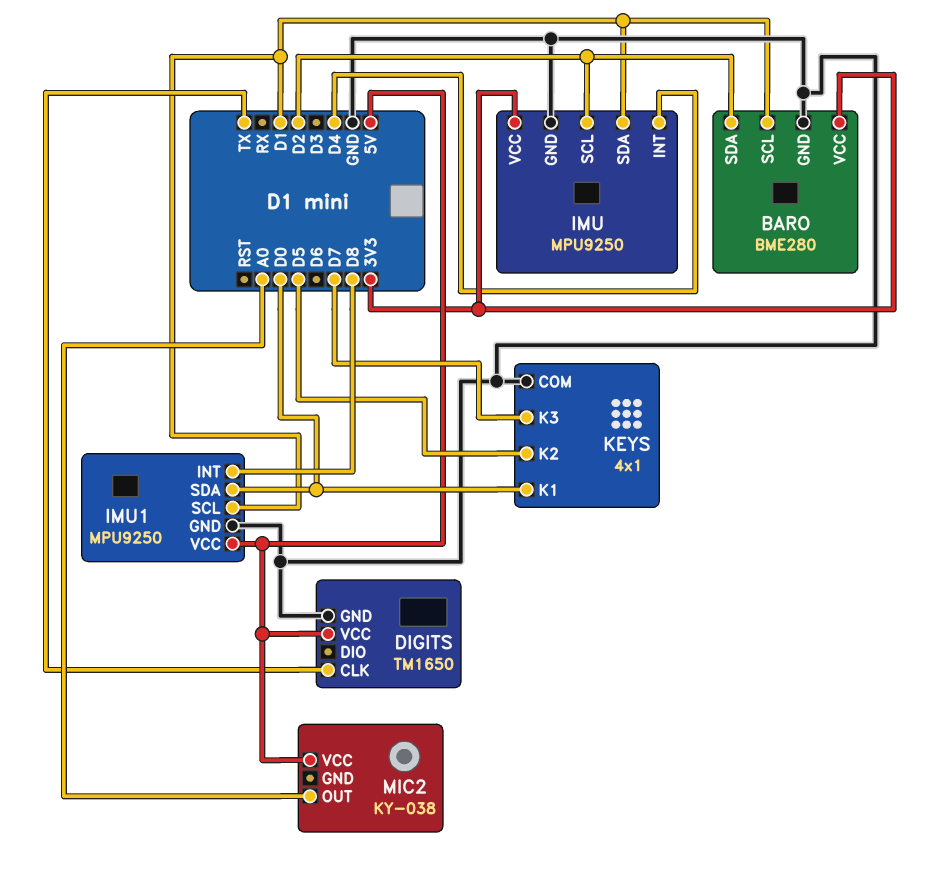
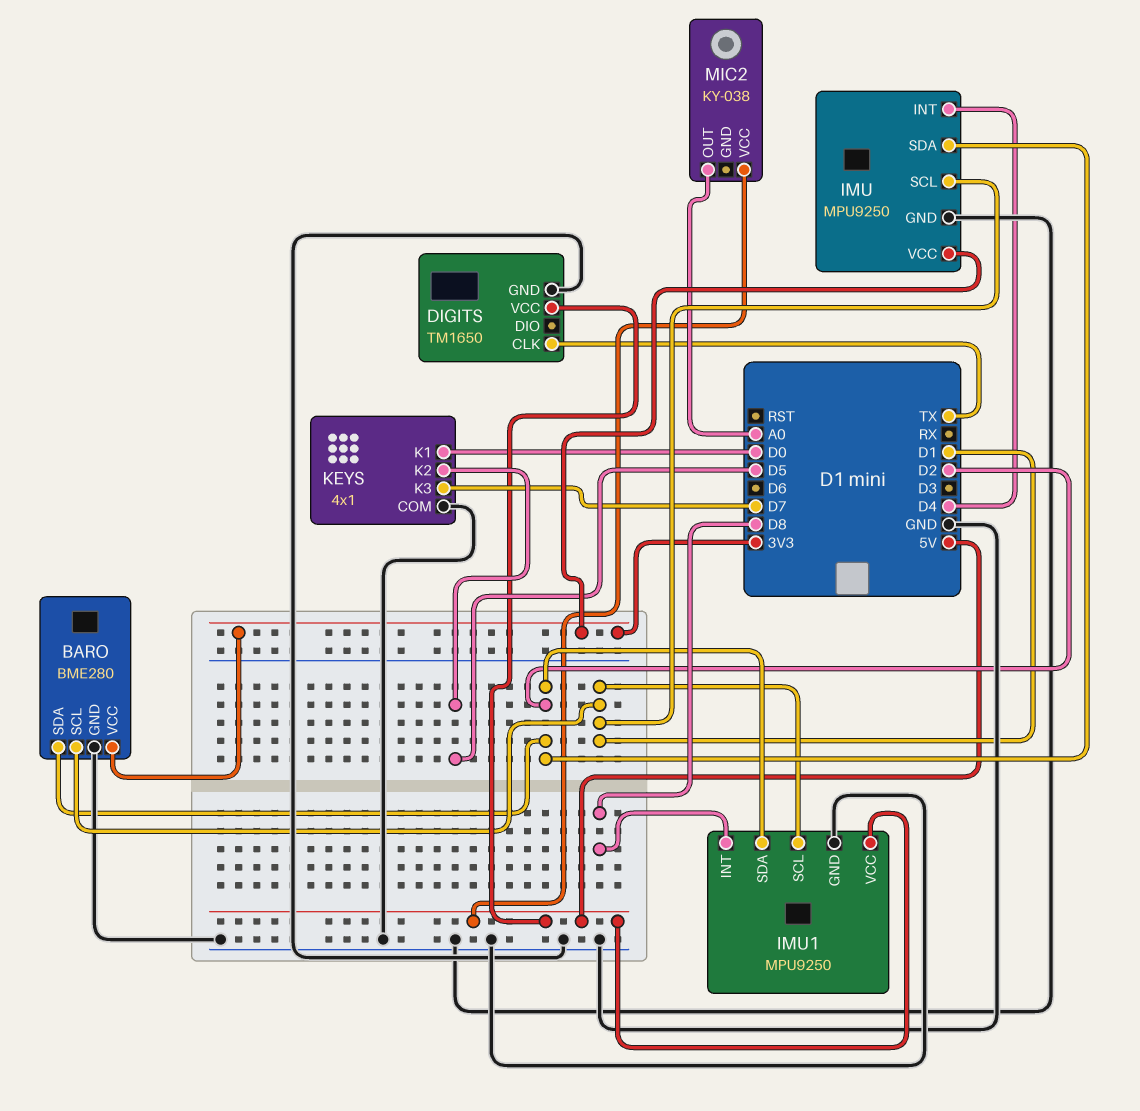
IMU pin SCL: D2 -> D1
IMU pin SDA: D1 -> D2
IMU1 pin SDA: D0 -> D2

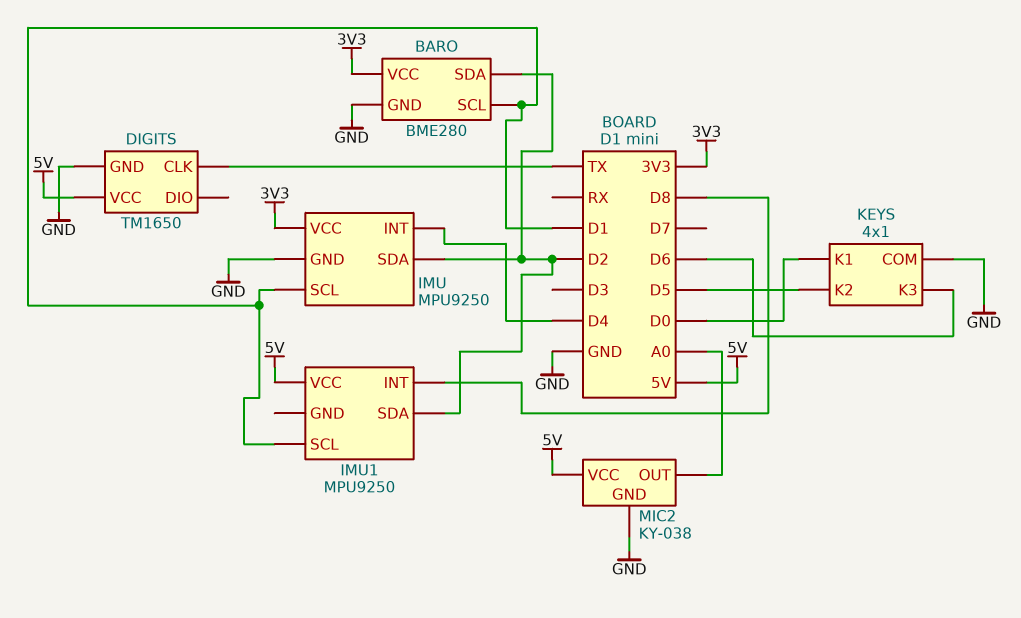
IMU1 pin GND: GND -> none
KEYS pin K3: D7 -> D6
MIC2 pin GND: none -> GND

